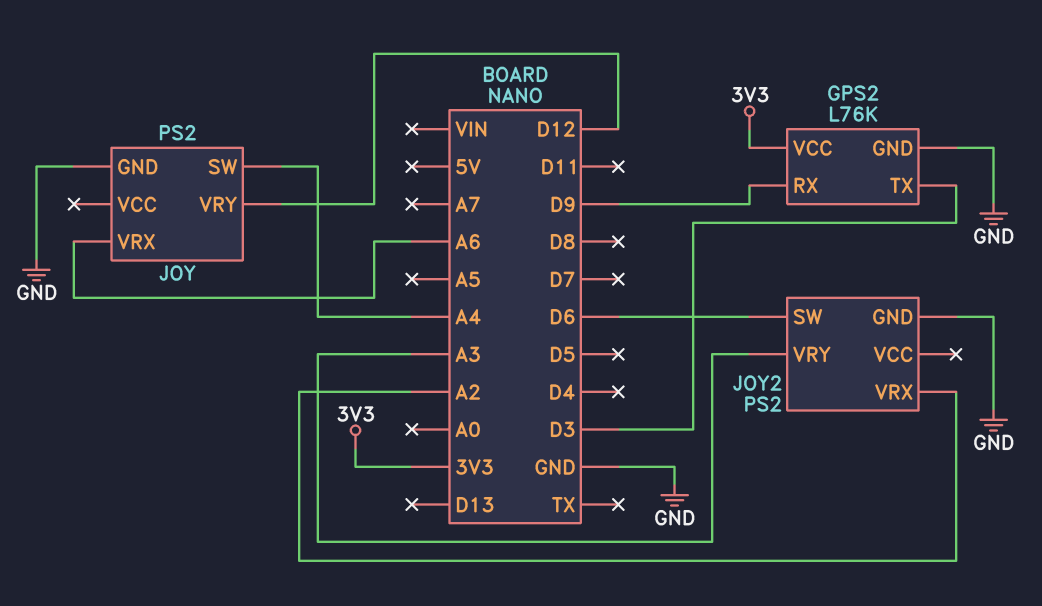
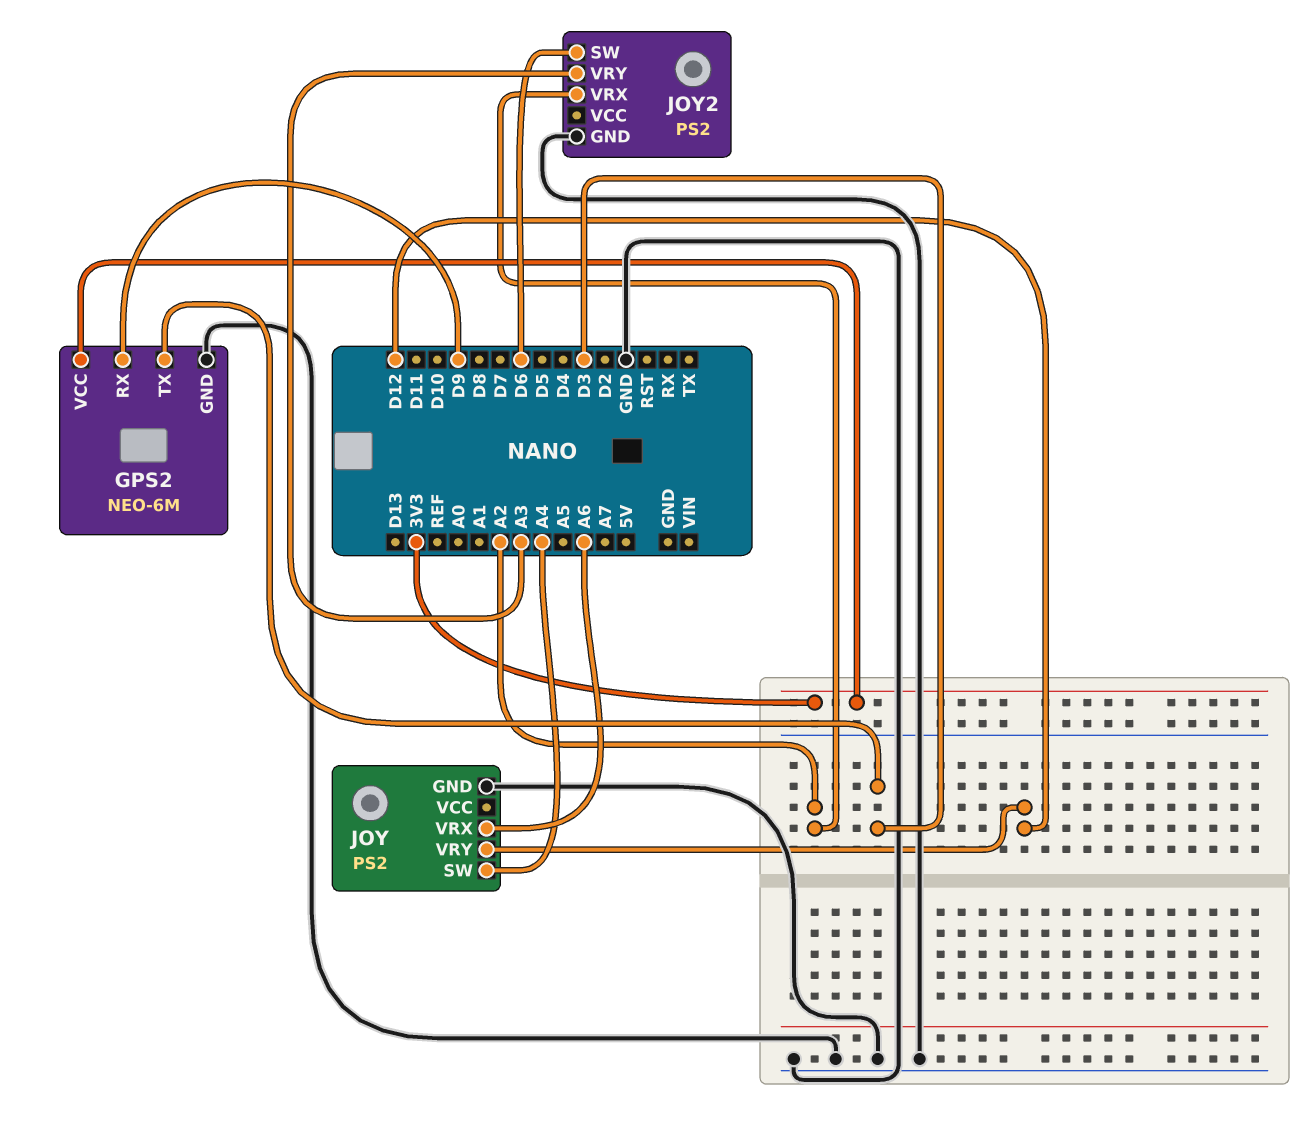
GPS2: L76K -> NEO-6M

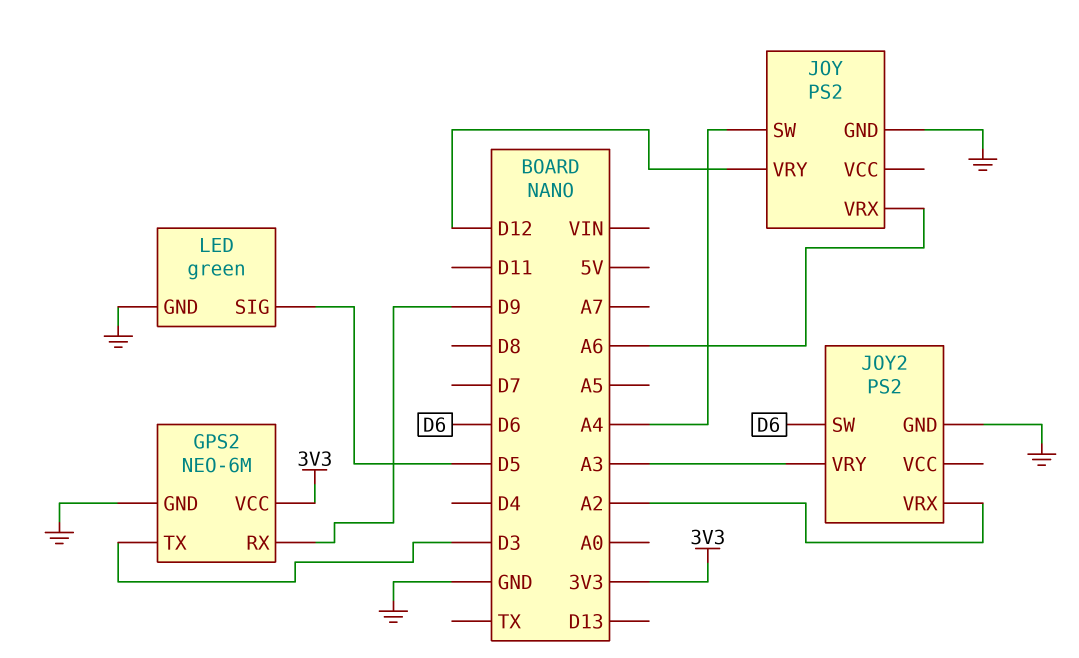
LED: none -> green
LED pin GND: none -> GND
LED pin SIG: none -> D5

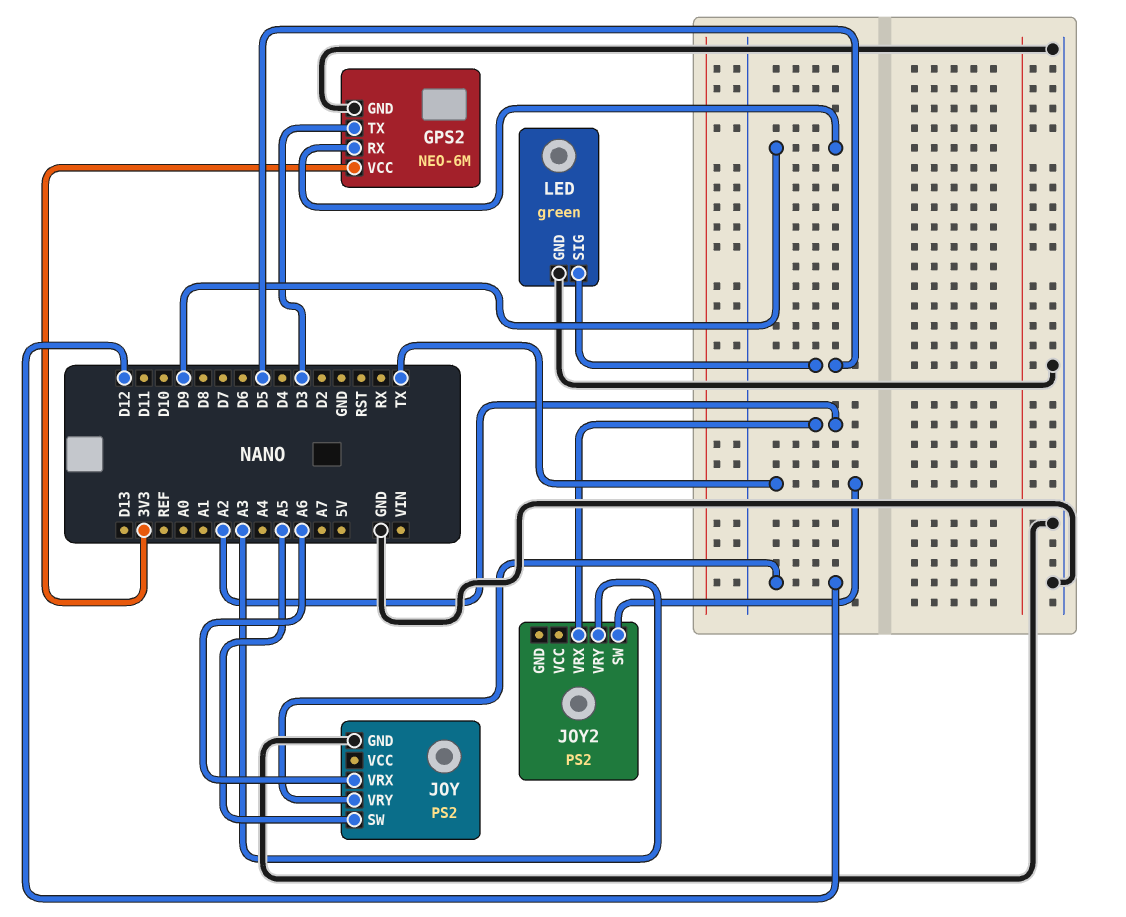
JOY pin SW: A4 -> A5
JOY2 pin GND: GND -> none
JOY2 pin SW: D6 -> TX

